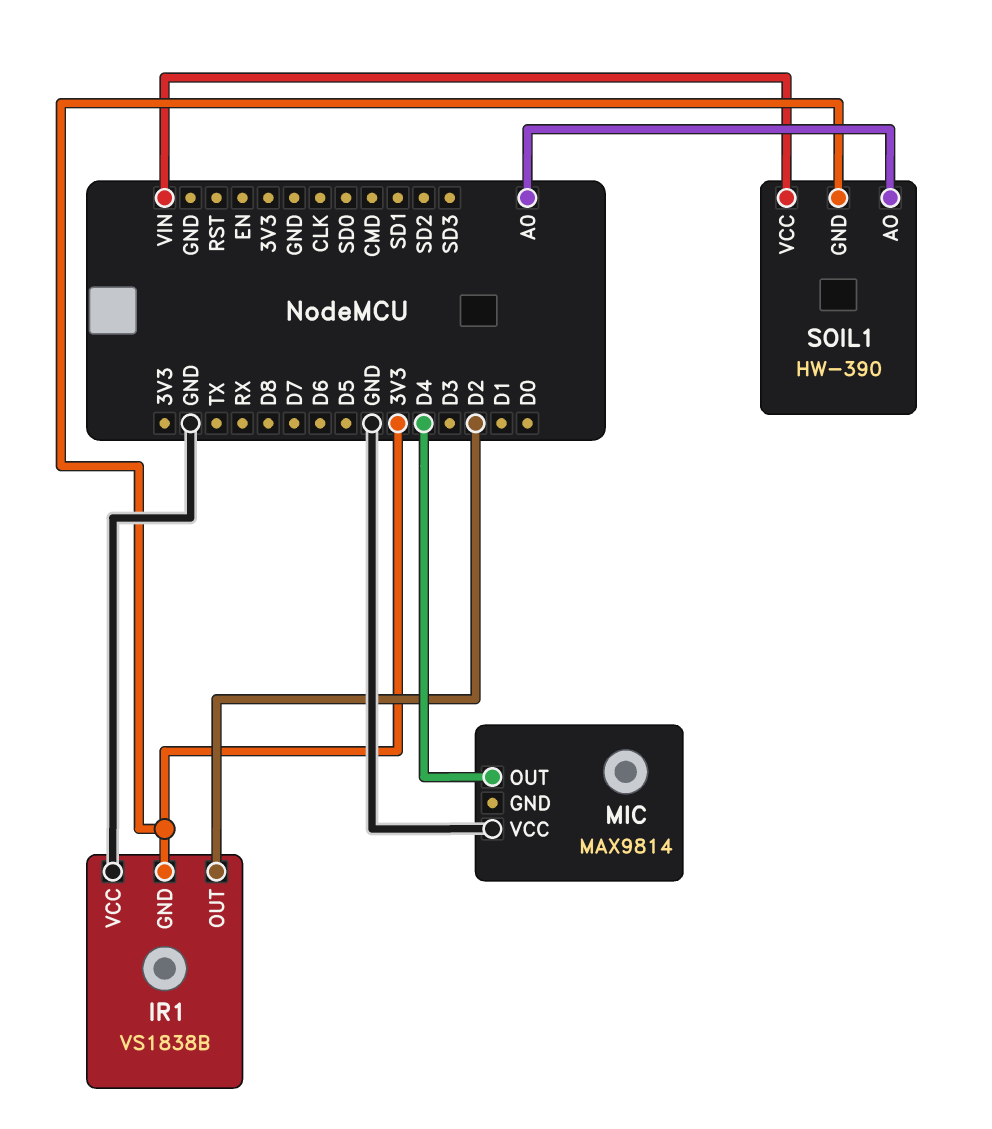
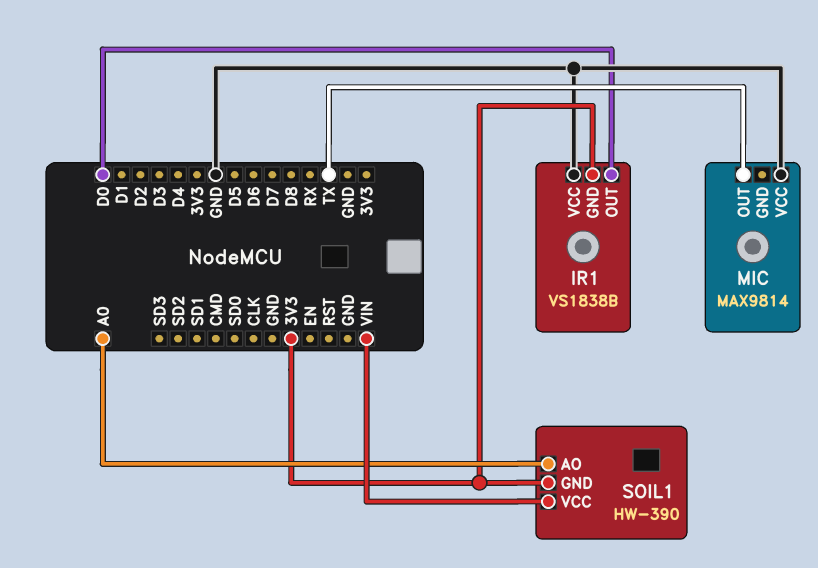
IR1 pin OUT: D2 -> D0
MIC pin OUT: D4 -> TX

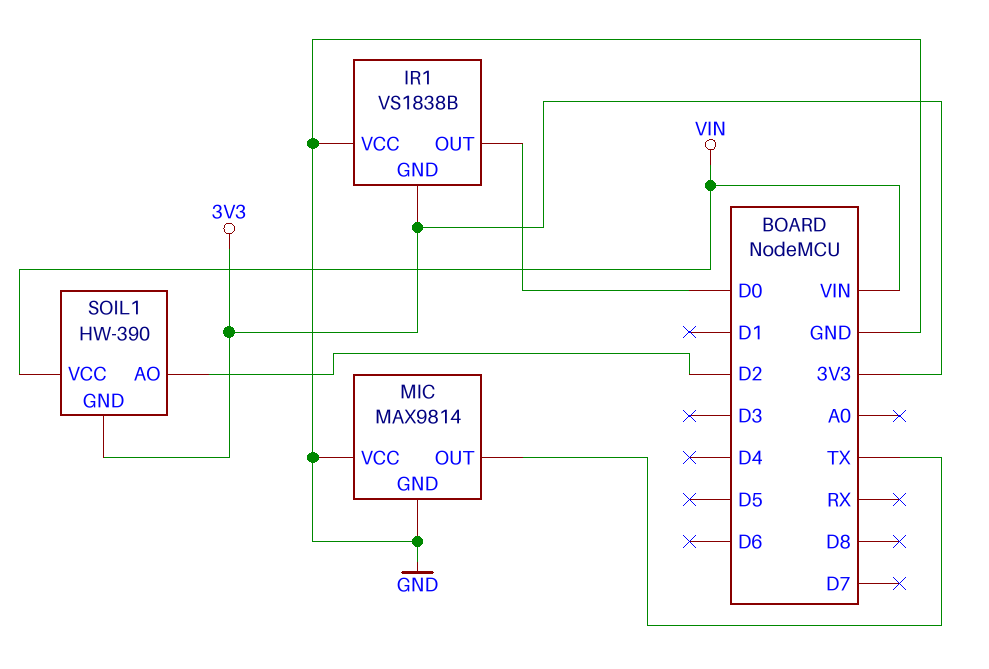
MIC pin GND: none -> GND
SOIL1 pin AO: A0 -> D2

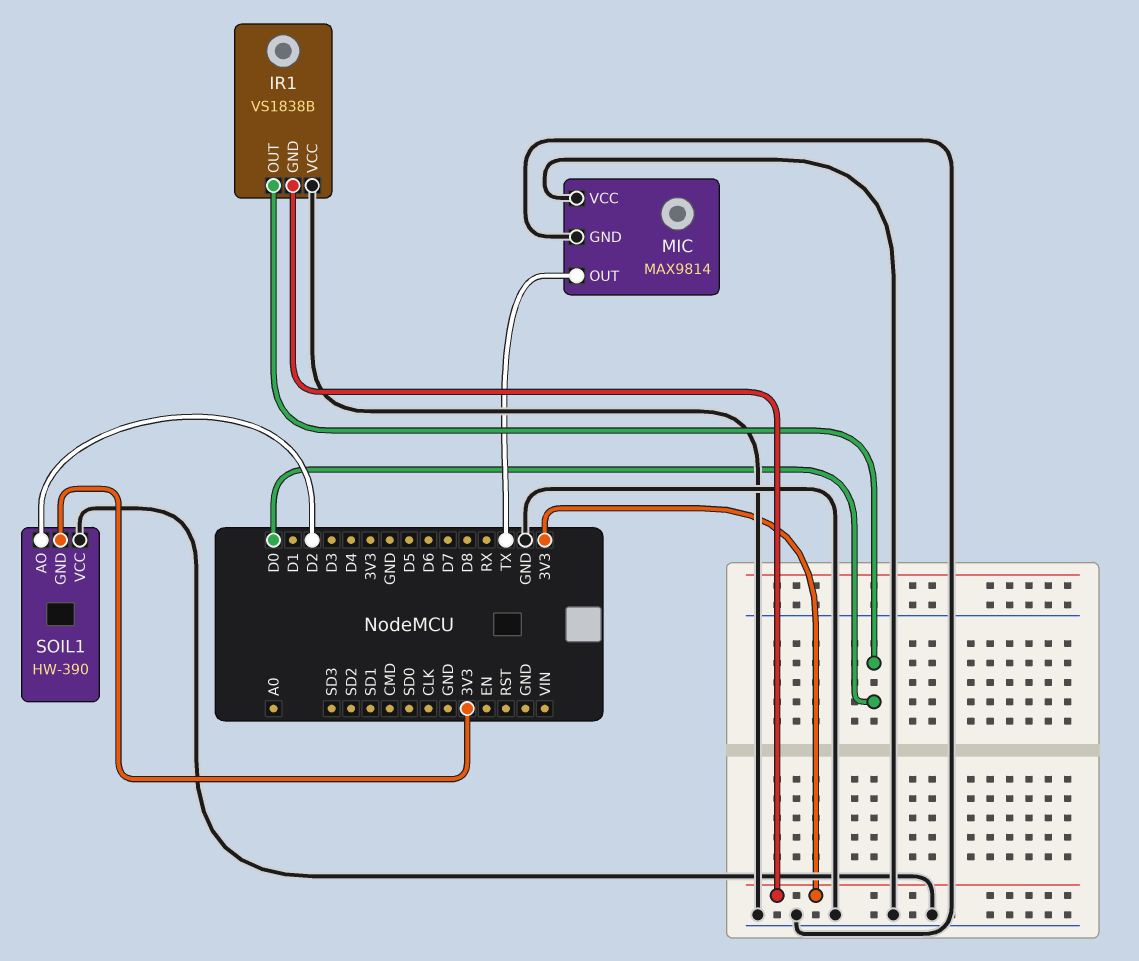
SOIL1 pin VCC: VIN -> GND

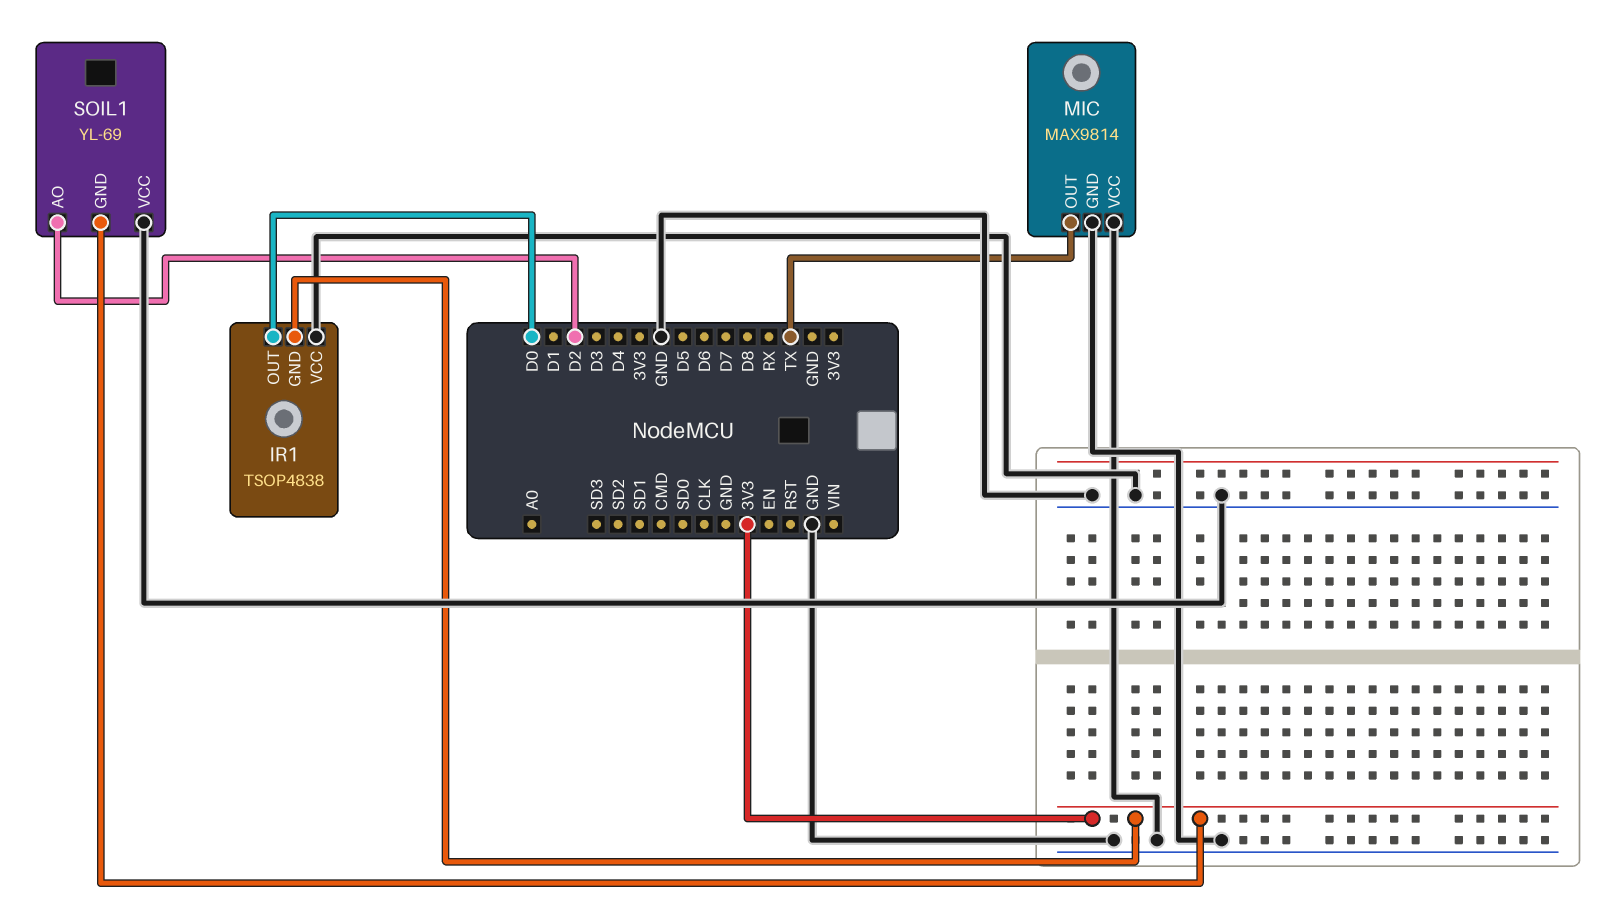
IR1: VS1838B -> TSOP4838
SOIL1: HW-390 -> YL-69

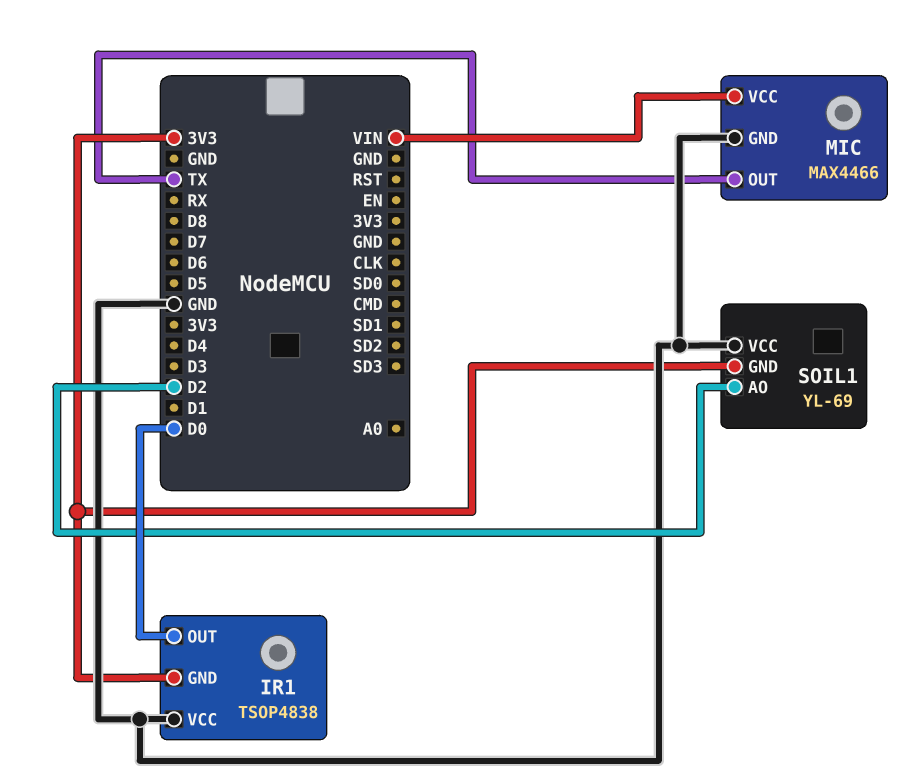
MIC: MAX9814 -> MAX4466
MIC pin VCC: GND -> VIN

